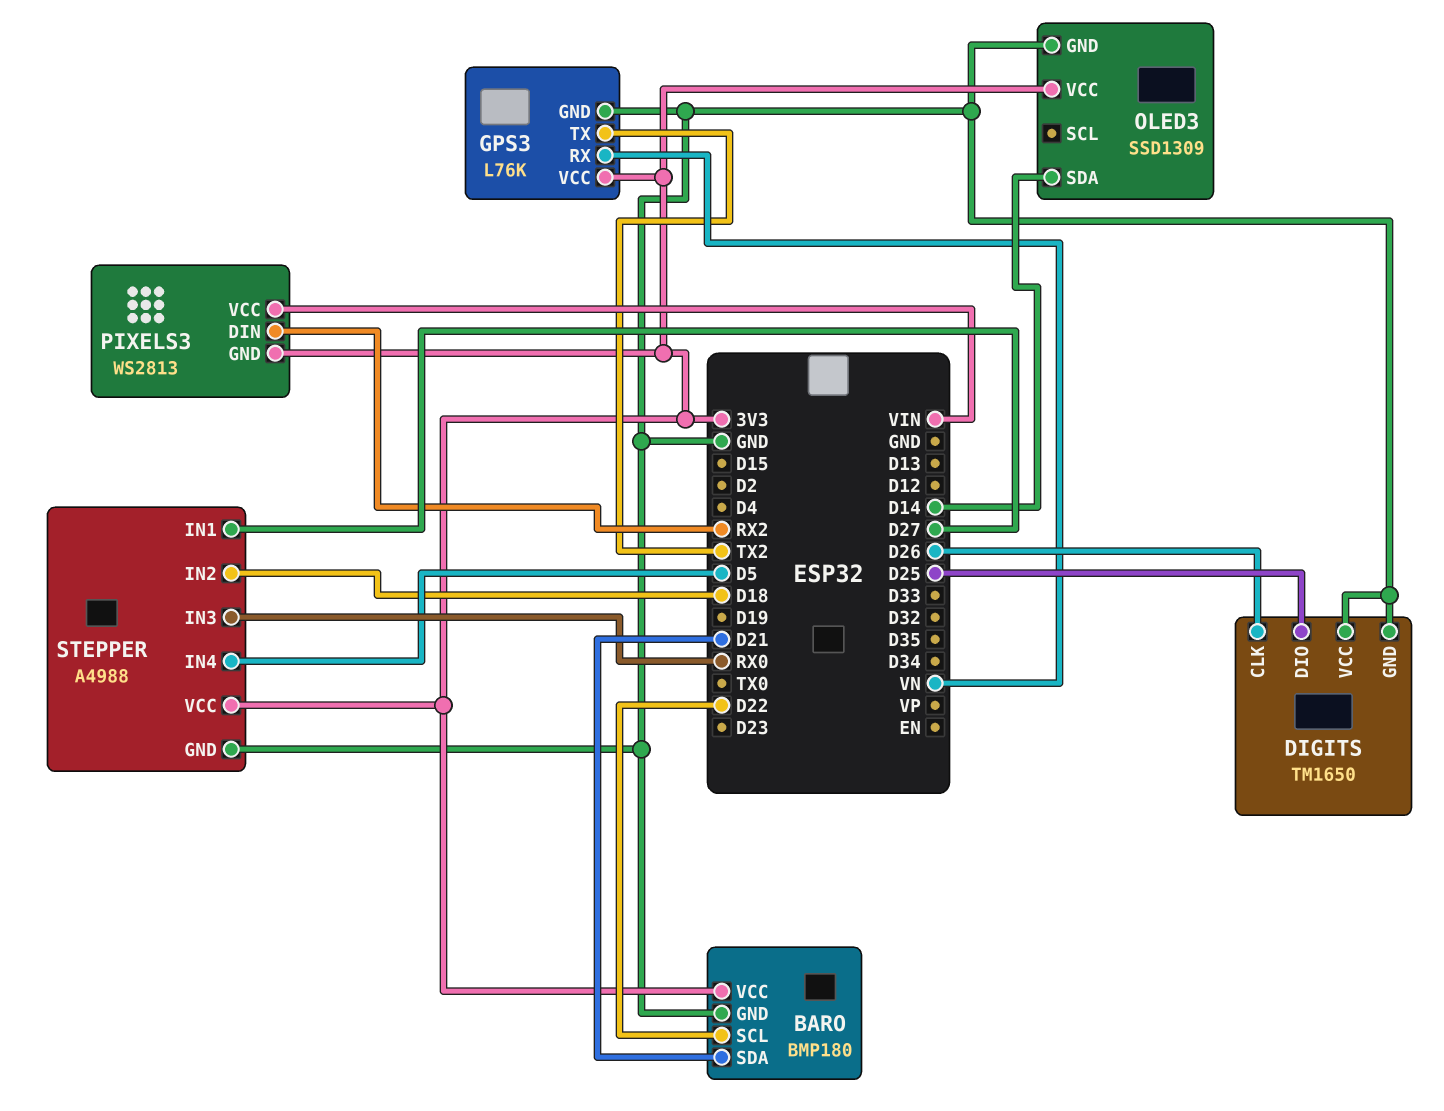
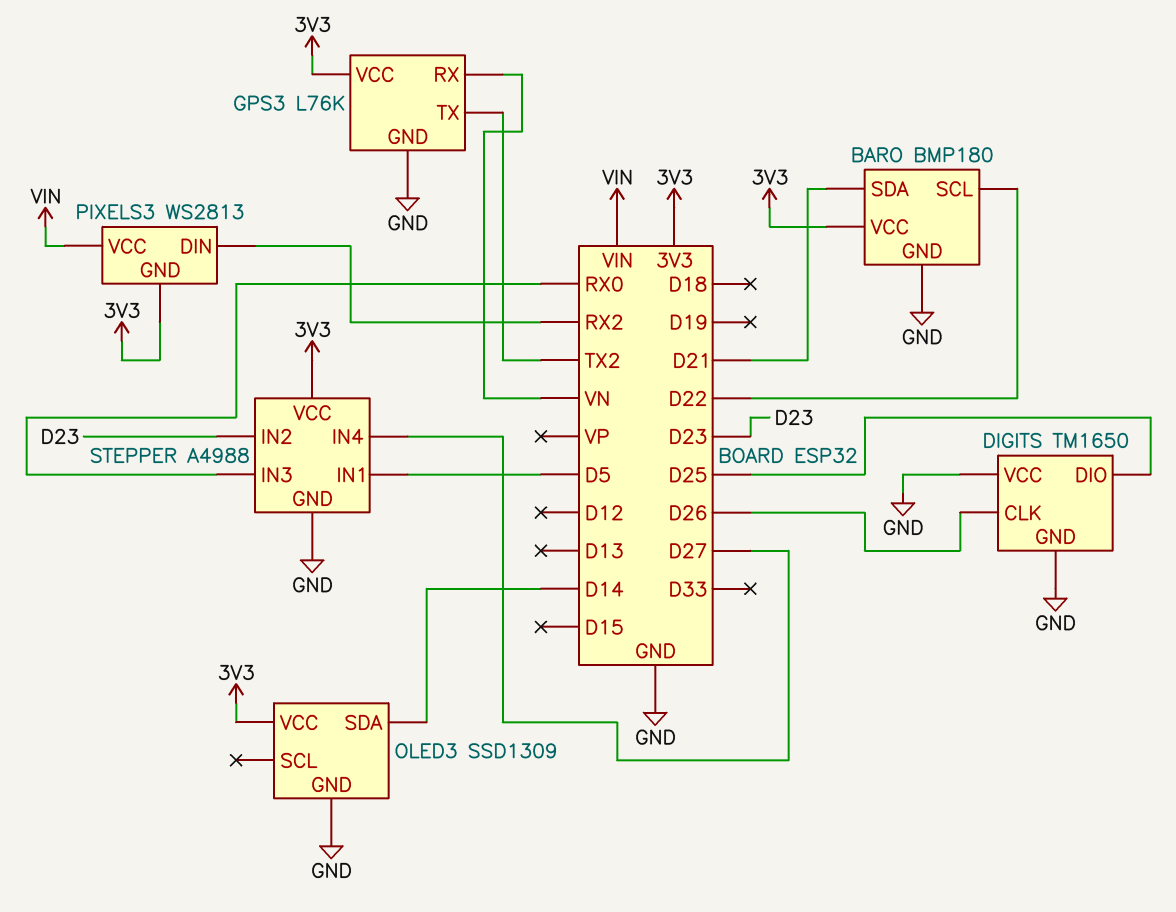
STEPPER pin IN1: D27 -> D5
STEPPER pin IN2: D18 -> D23
STEPPER pin IN4: D5 -> D27

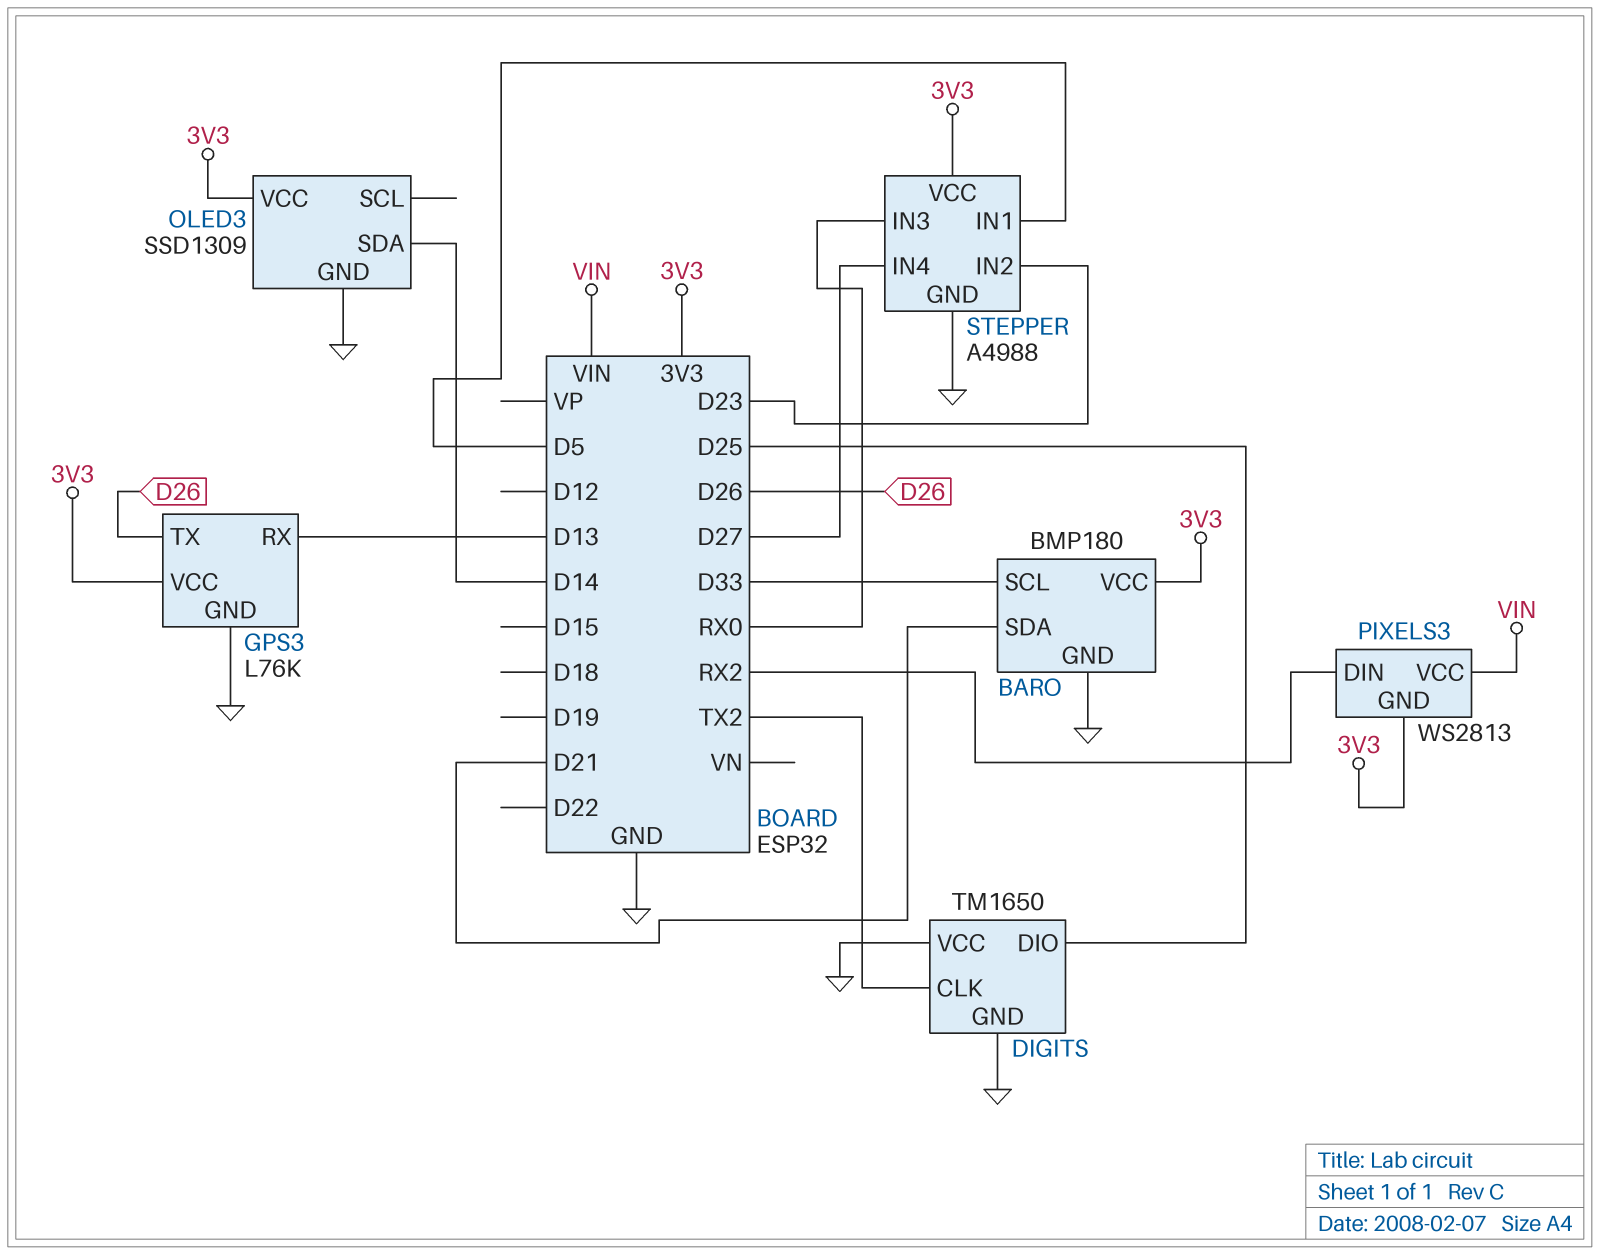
BARO pin SCL: D22 -> D33
DIGITS pin CLK: D26 -> TX2
GPS3 pin RX: VN -> D13
GPS3 pin TX: TX2 -> D26

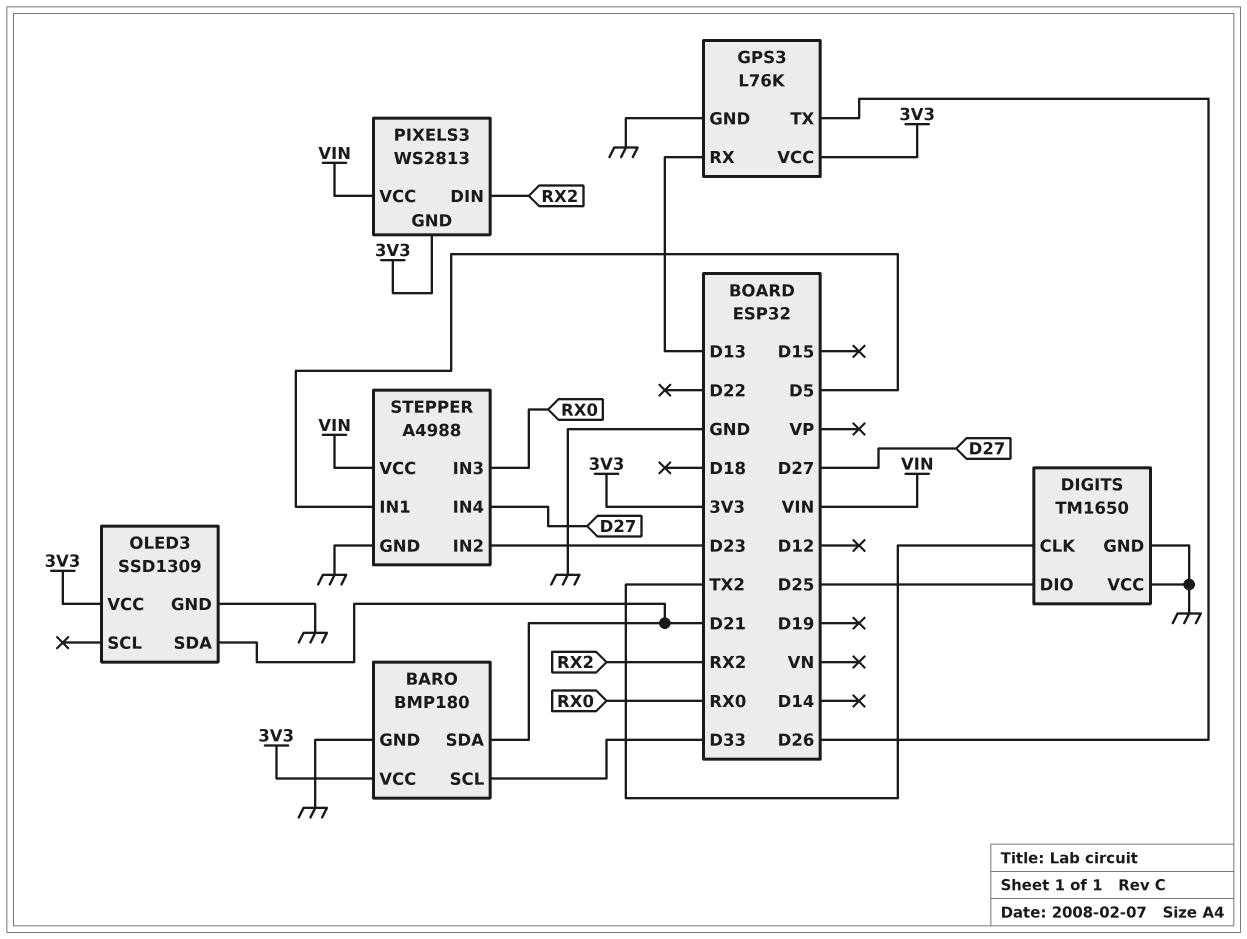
OLED3 pin SDA: D14 -> D21
STEPPER pin VCC: 3V3 -> VIN

